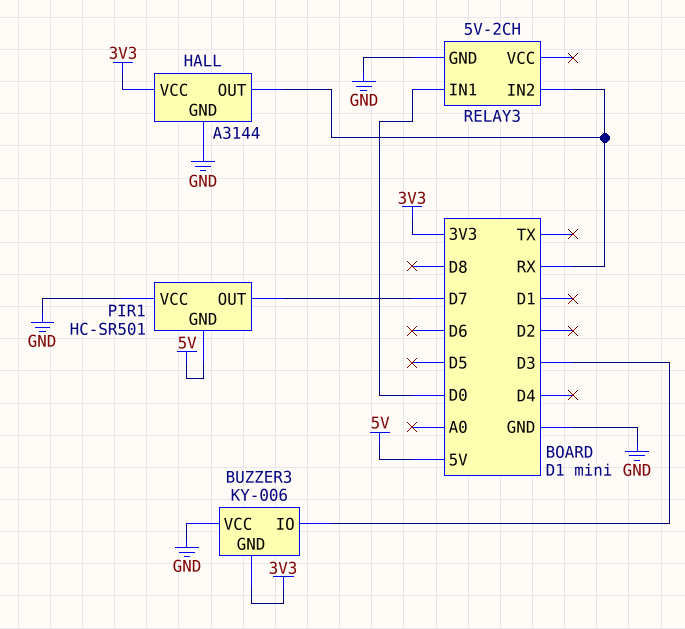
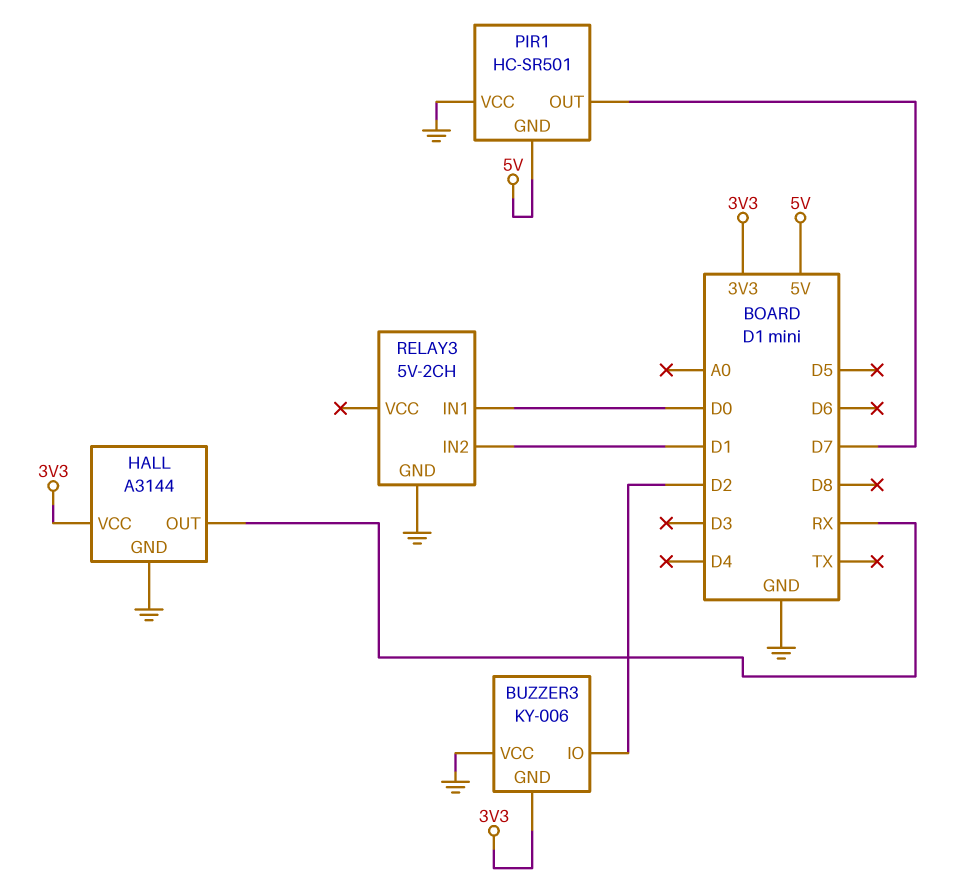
BUZZER3 pin IO: D3 -> D2
RELAY3 pin IN2: RX -> D1

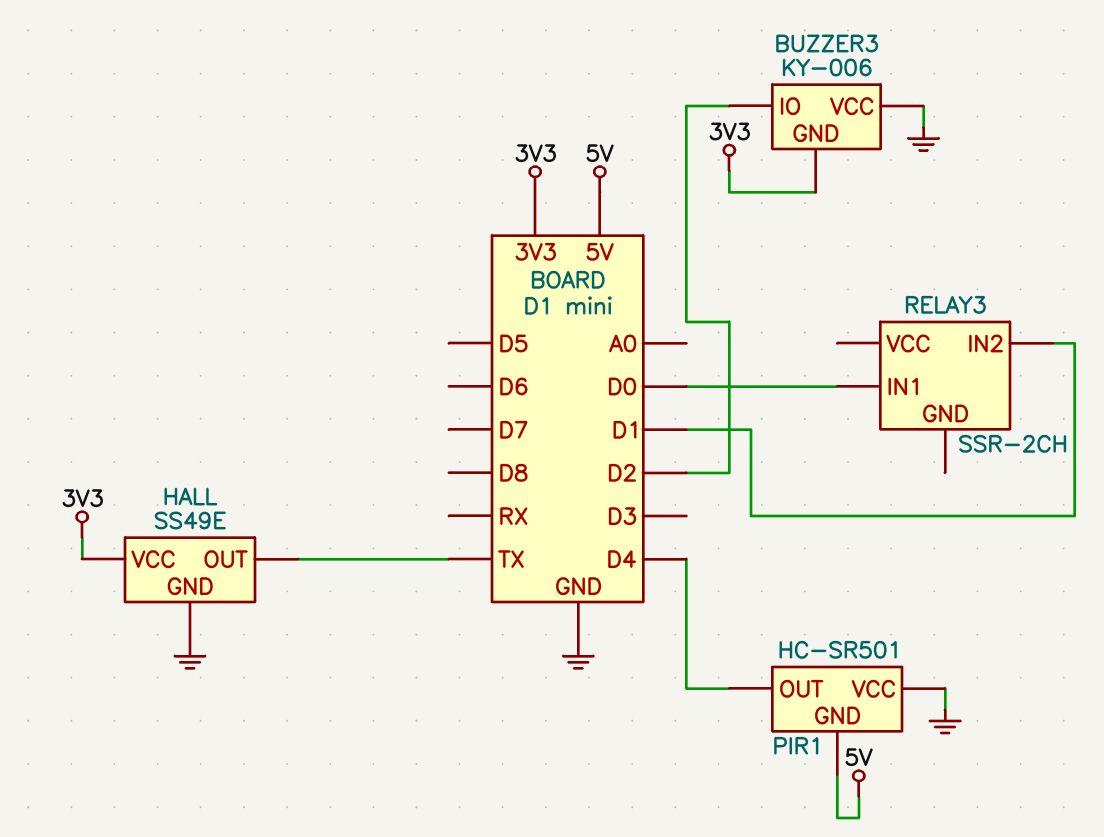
HALL: A3144 -> SS49E
HALL pin OUT: RX -> TX
PIR1 pin OUT: D7 -> D4
RELAY3: 5V-2CH -> SSR-2CH
RELAY3 pin GND: GND -> none

